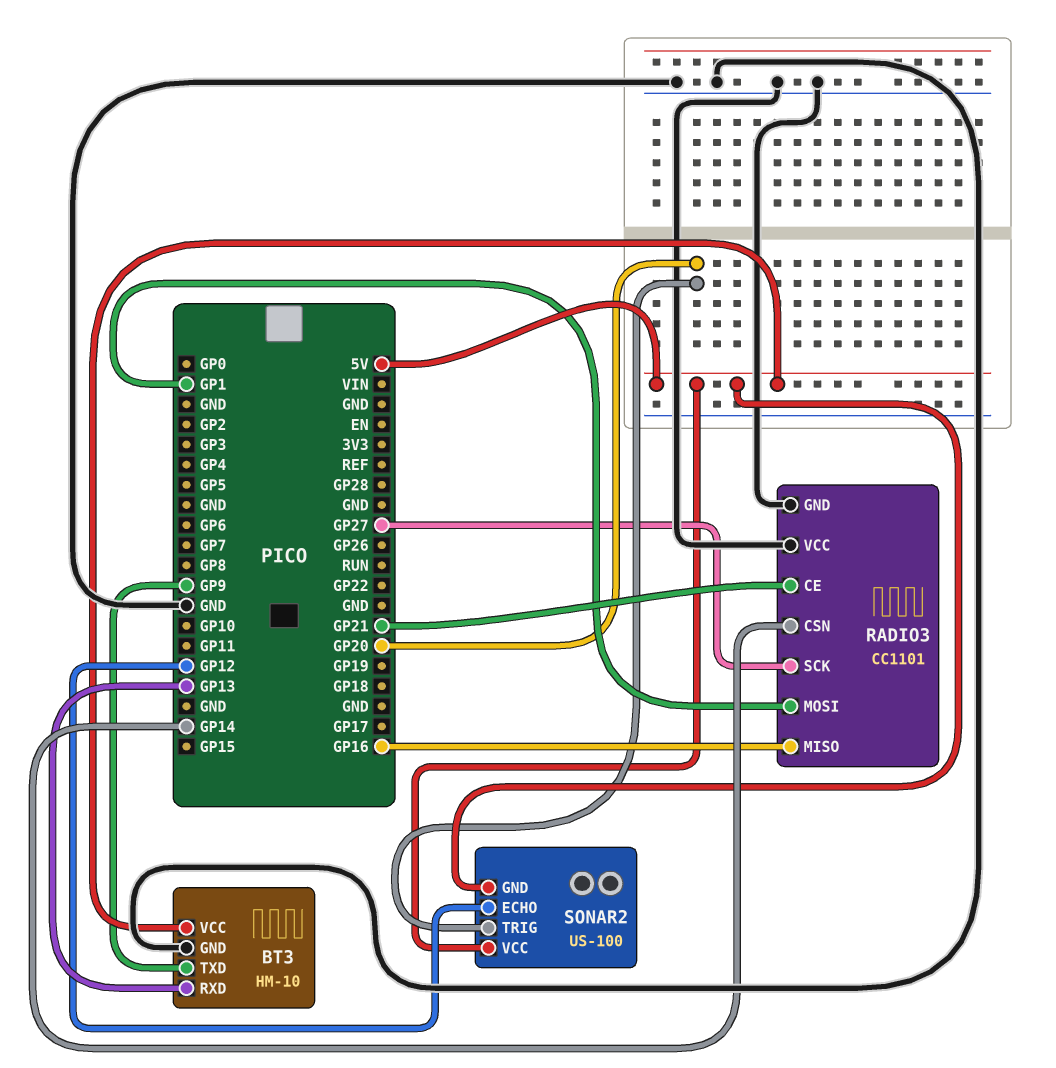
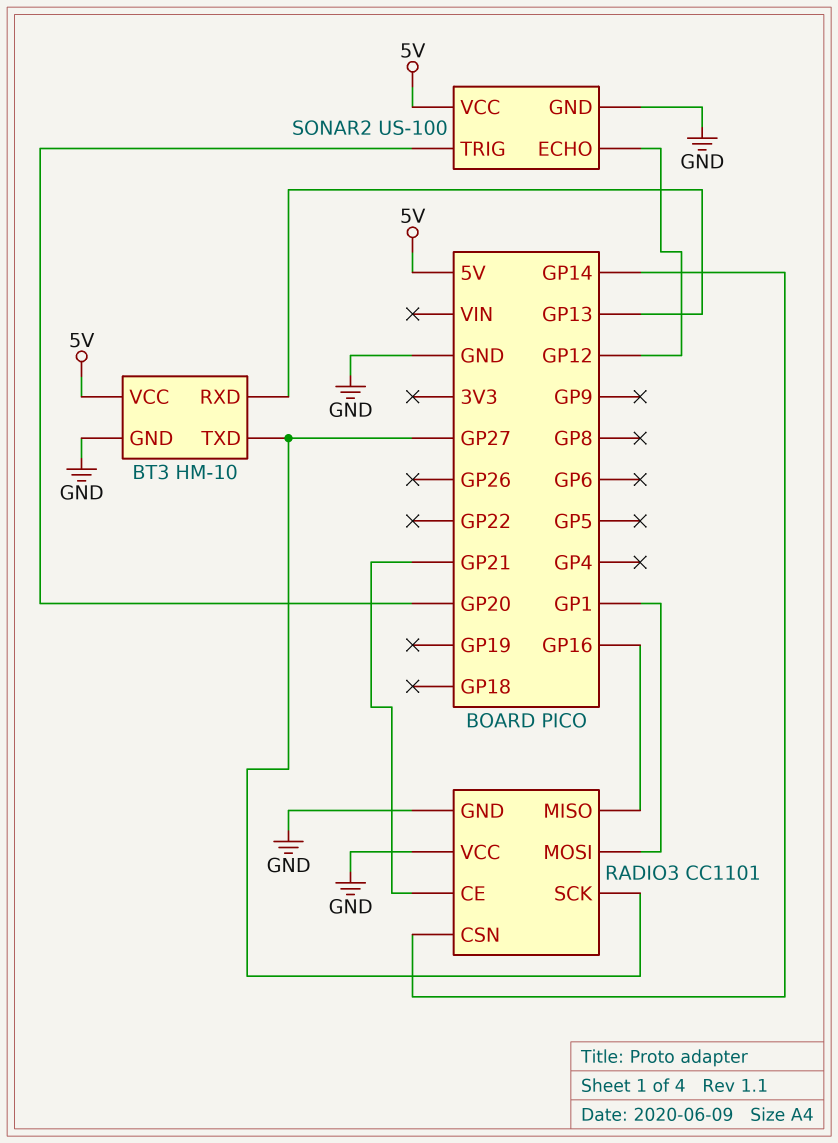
BT3 pin TXD: GP9 -> GP27
SONAR2 pin GND: 5V -> GND

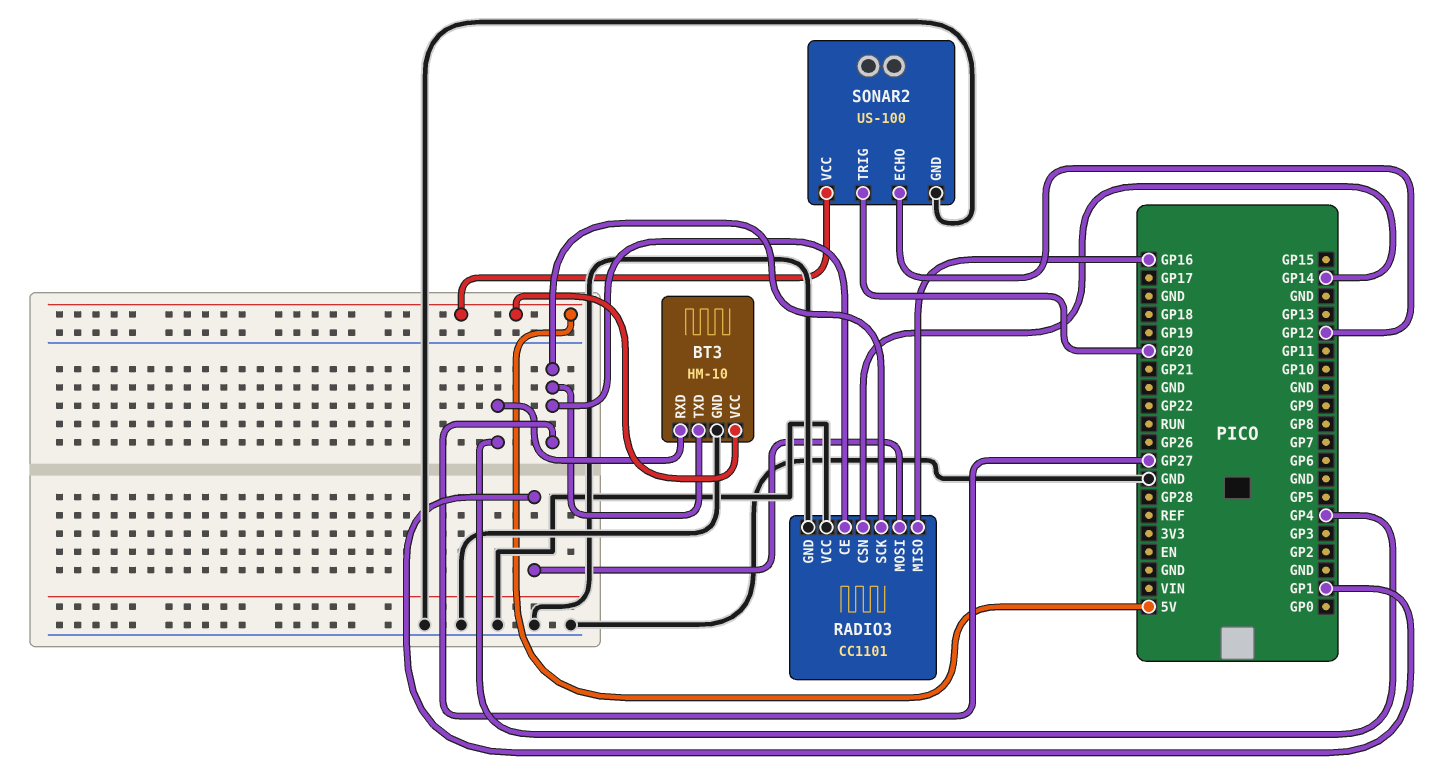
BT3 pin RXD: GP13 -> GP4
RADIO3 pin CE: GP21 -> GP27

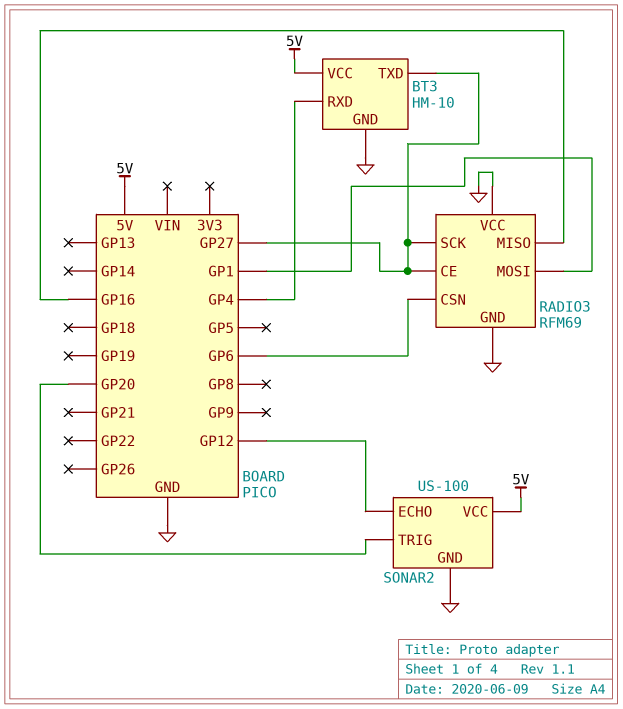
RADIO3: CC1101 -> RFM69
RADIO3 pin CSN: GP14 -> GP6

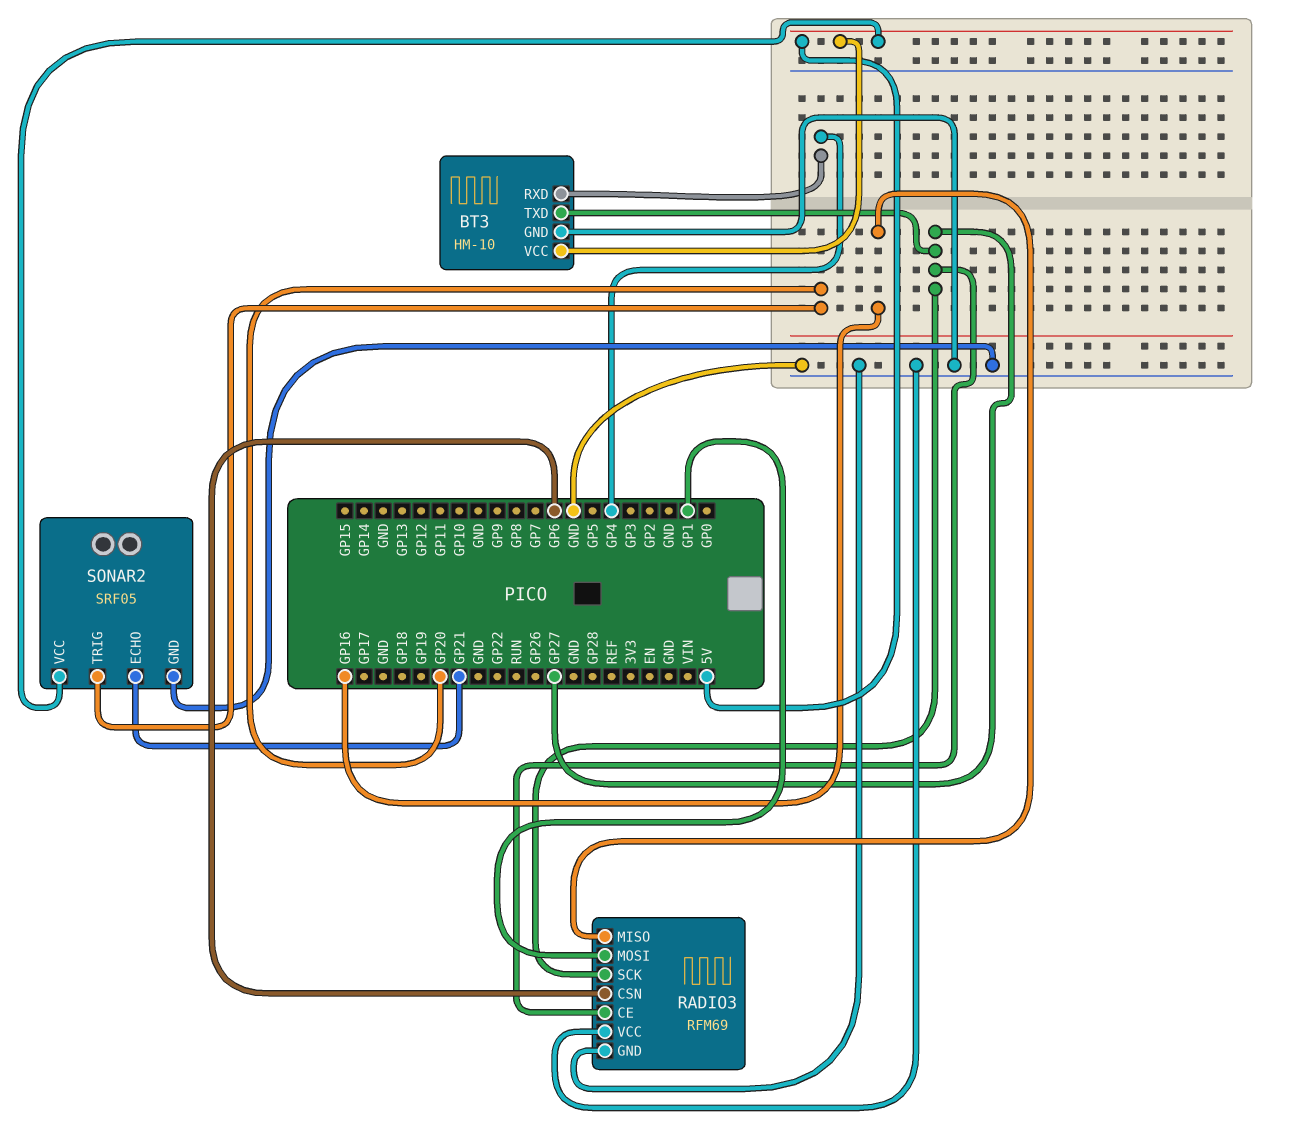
SONAR2: US-100 -> SRF05
SONAR2 pin ECHO: GP12 -> GP21

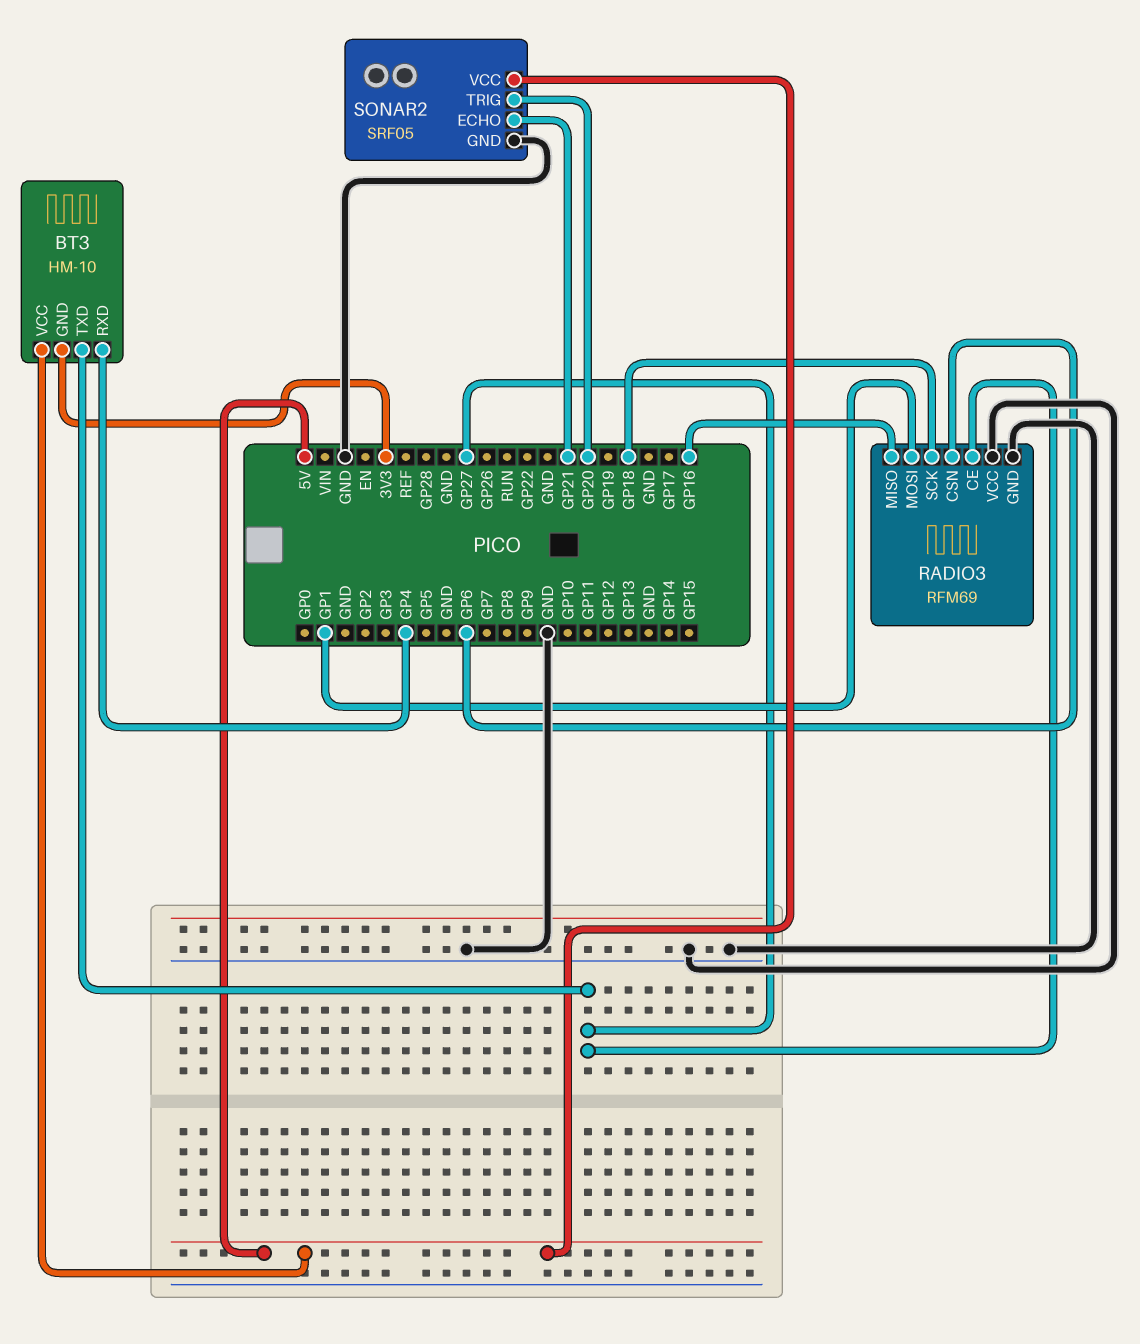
BT3 pin GND: GND -> 3V3
RADIO3 pin SCK: GP27 -> GP18

